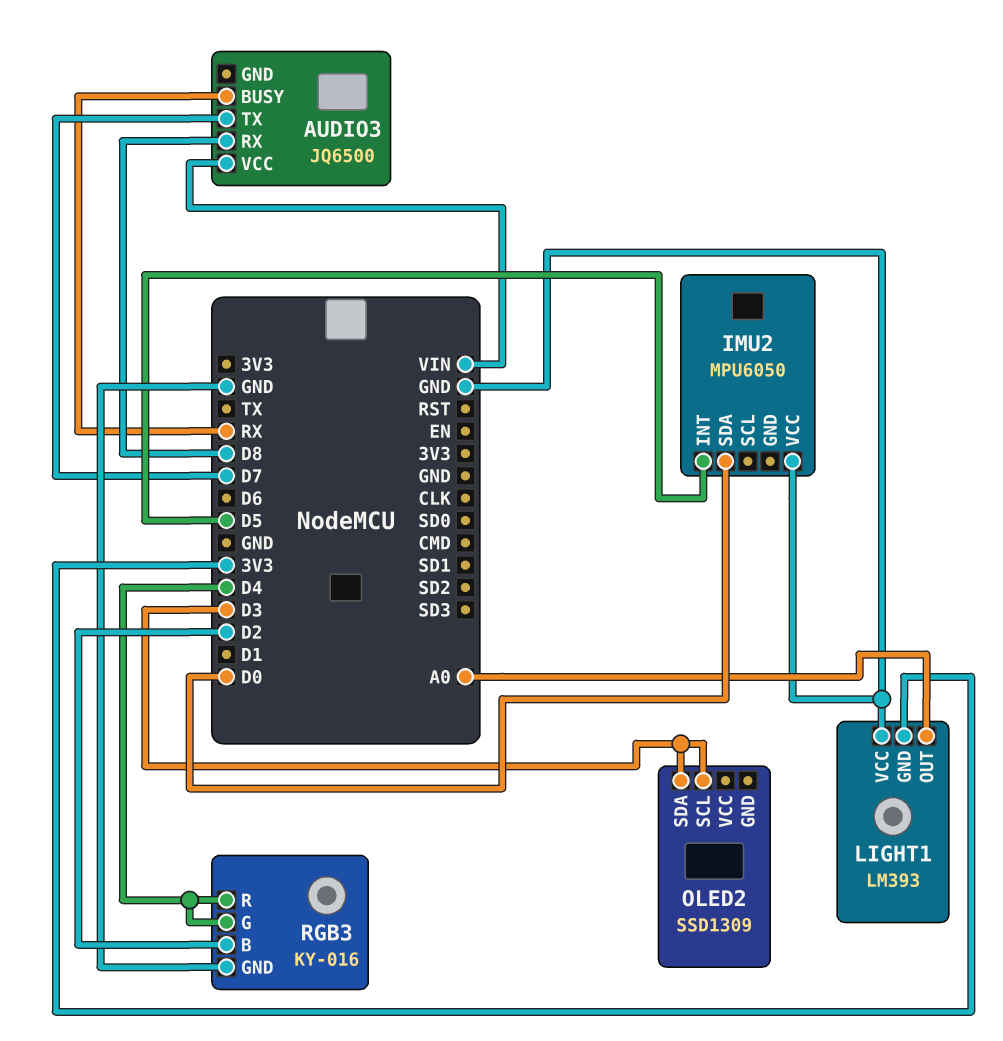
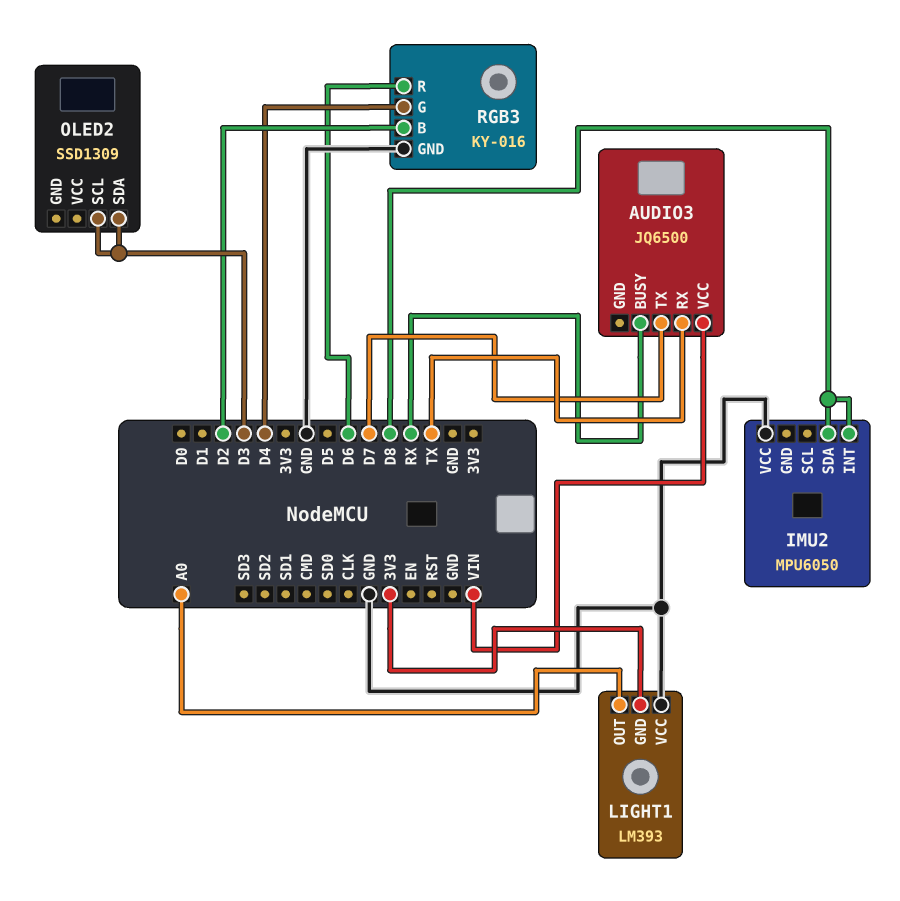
AUDIO3 pin RX: D8 -> TX
IMU2 pin INT: D5 -> D8
IMU2 pin SDA: D0 -> D8
RGB3 pin R: D4 -> D6

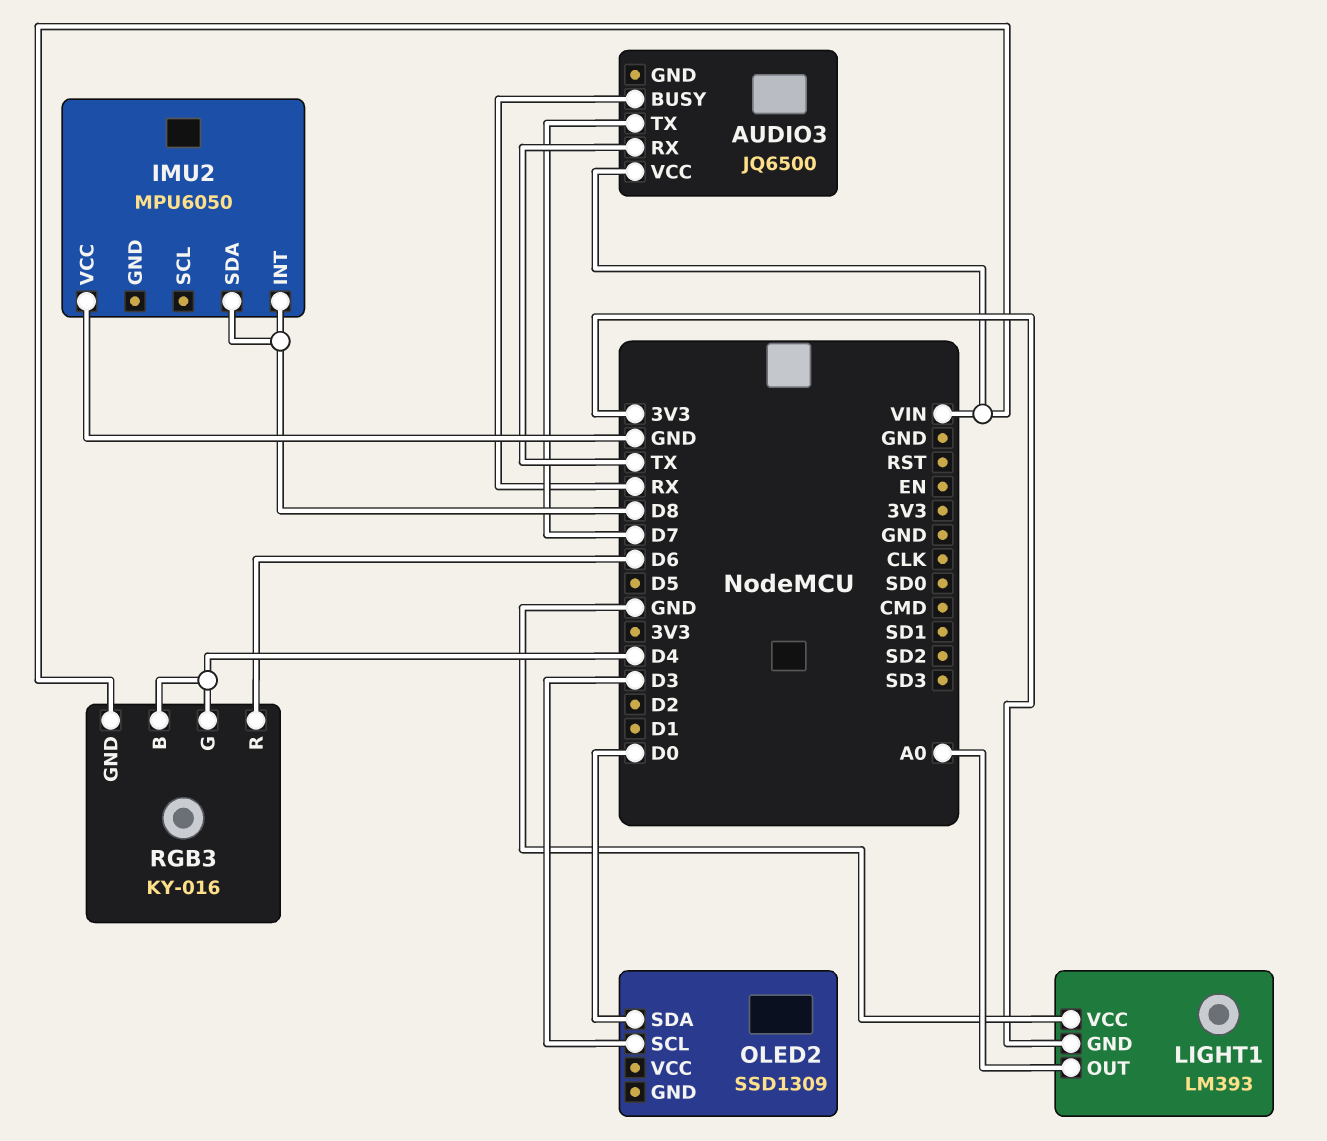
OLED2 pin SDA: D3 -> D0
RGB3 pin B: D2 -> D4
RGB3 pin GND: GND -> VIN

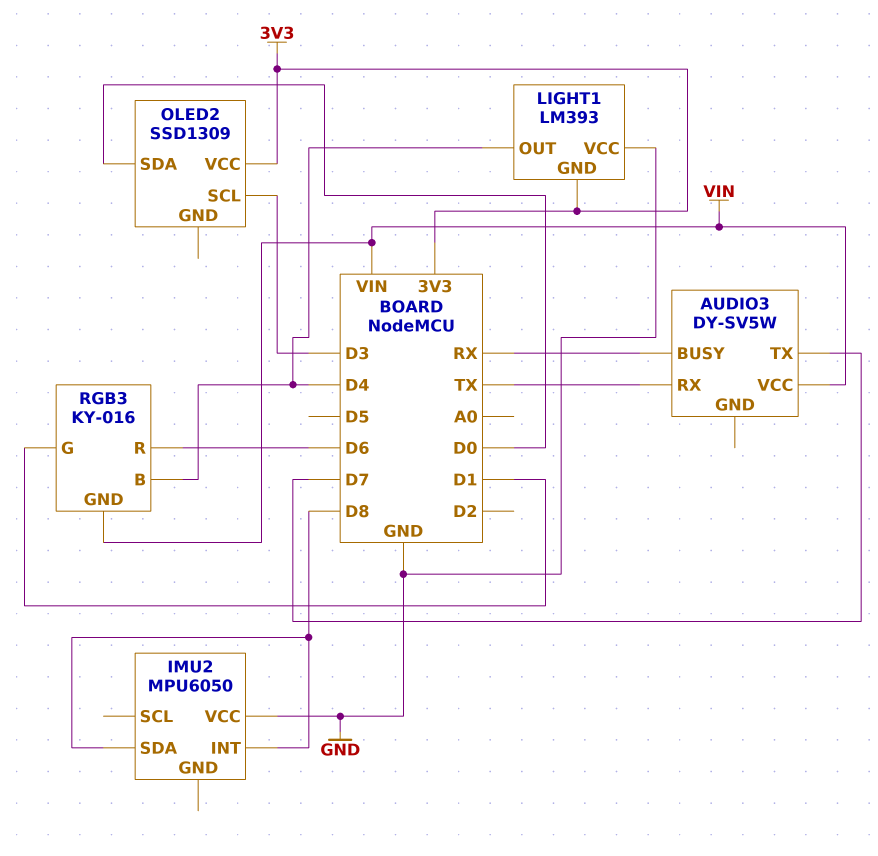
AUDIO3: JQ6500 -> DY-SV5W
LIGHT1 pin OUT: A0 -> D4
OLED2 pin VCC: none -> 3V3
RGB3 pin G: D4 -> D1

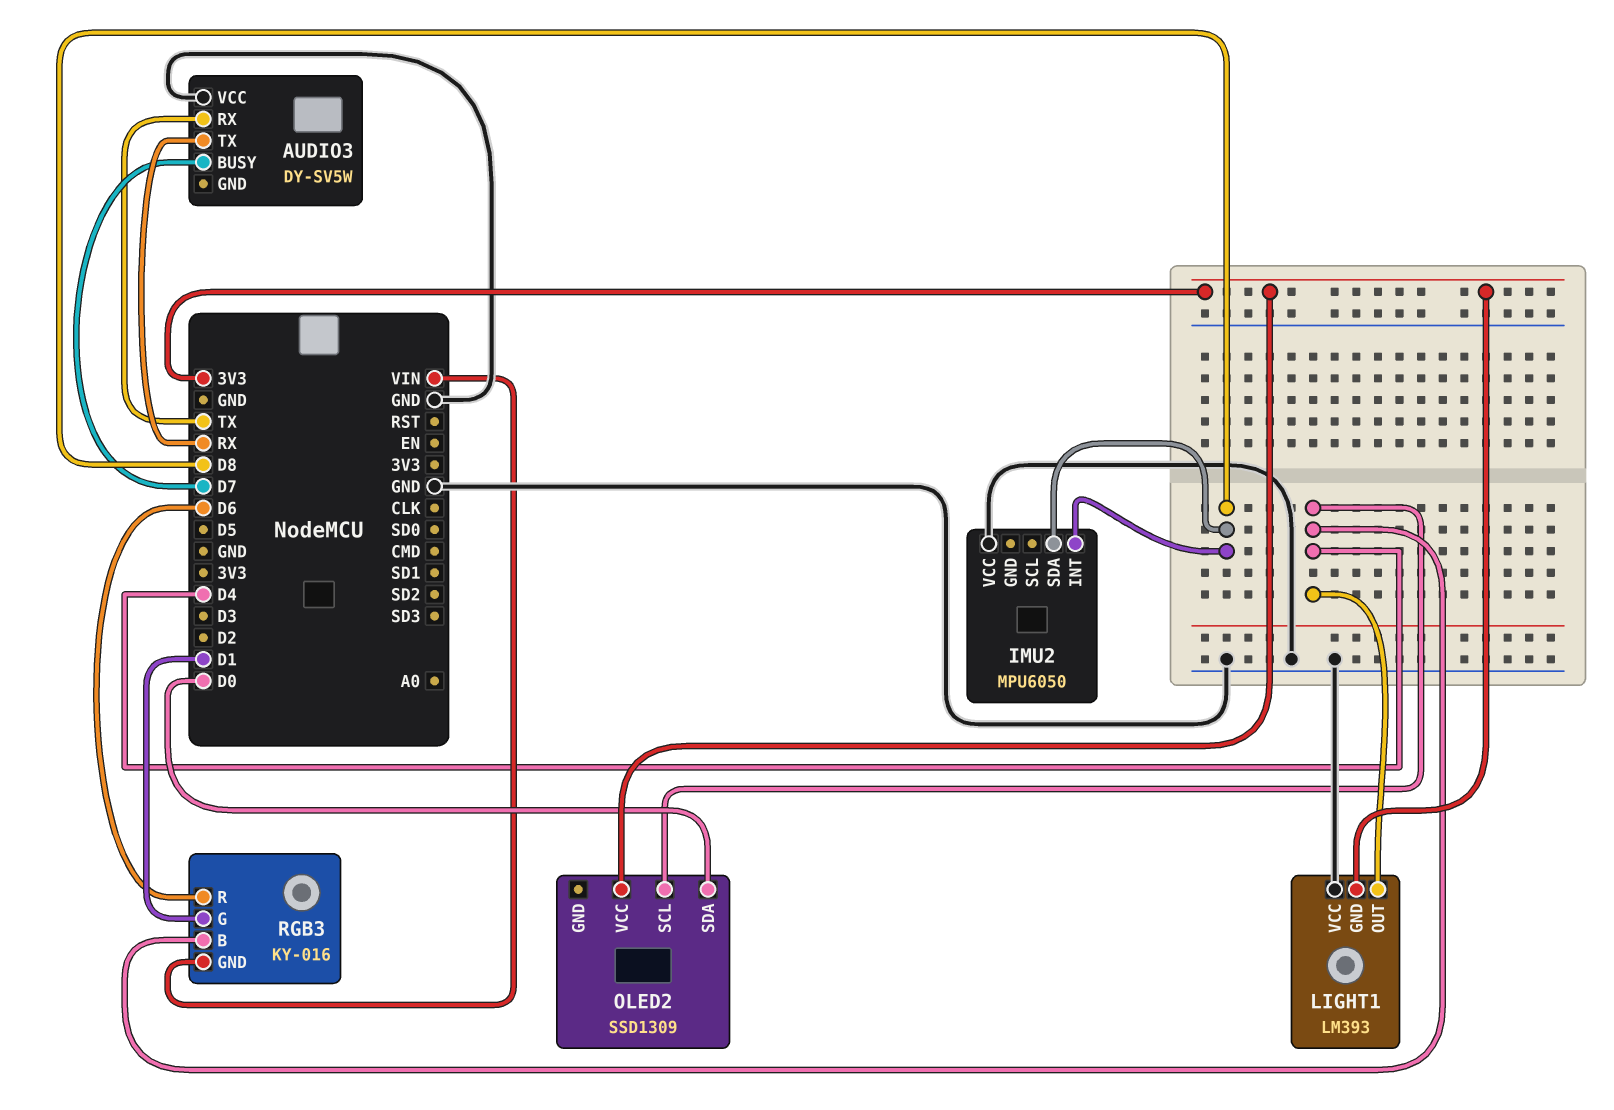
AUDIO3 pin BUSY: RX -> D7
AUDIO3 pin TX: D7 -> RX
AUDIO3 pin VCC: VIN -> GND
OLED2 pin SCL: D3 -> D4

